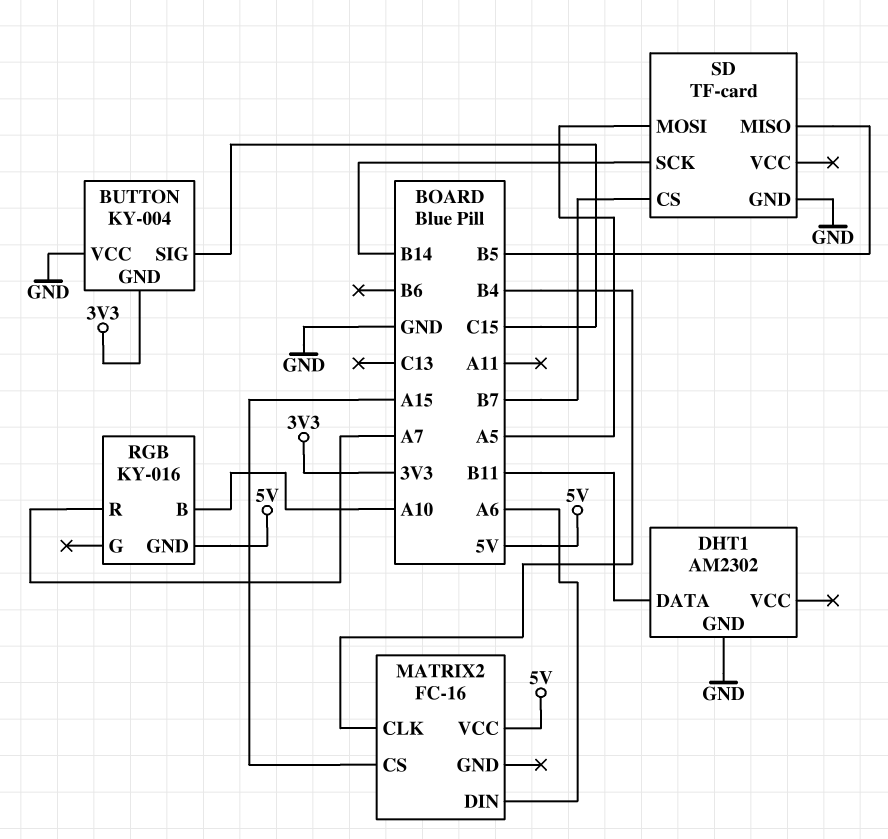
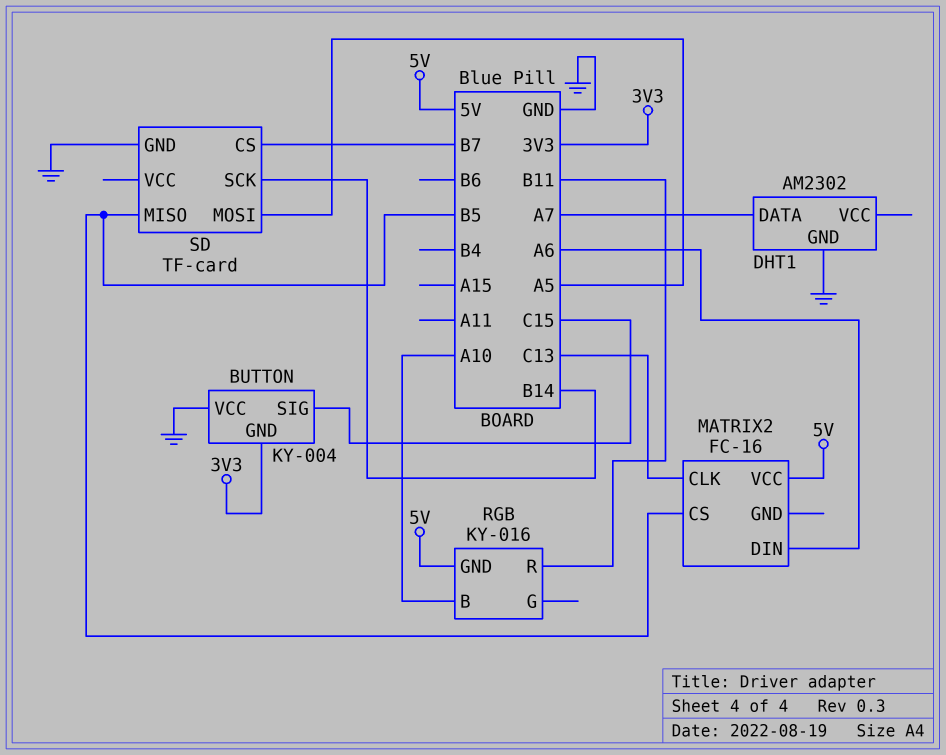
DHT1 pin DATA: B11 -> A7
MATRIX2 pin CLK: B4 -> C13
MATRIX2 pin CS: A15 -> B5
RGB pin R: A7 -> B11

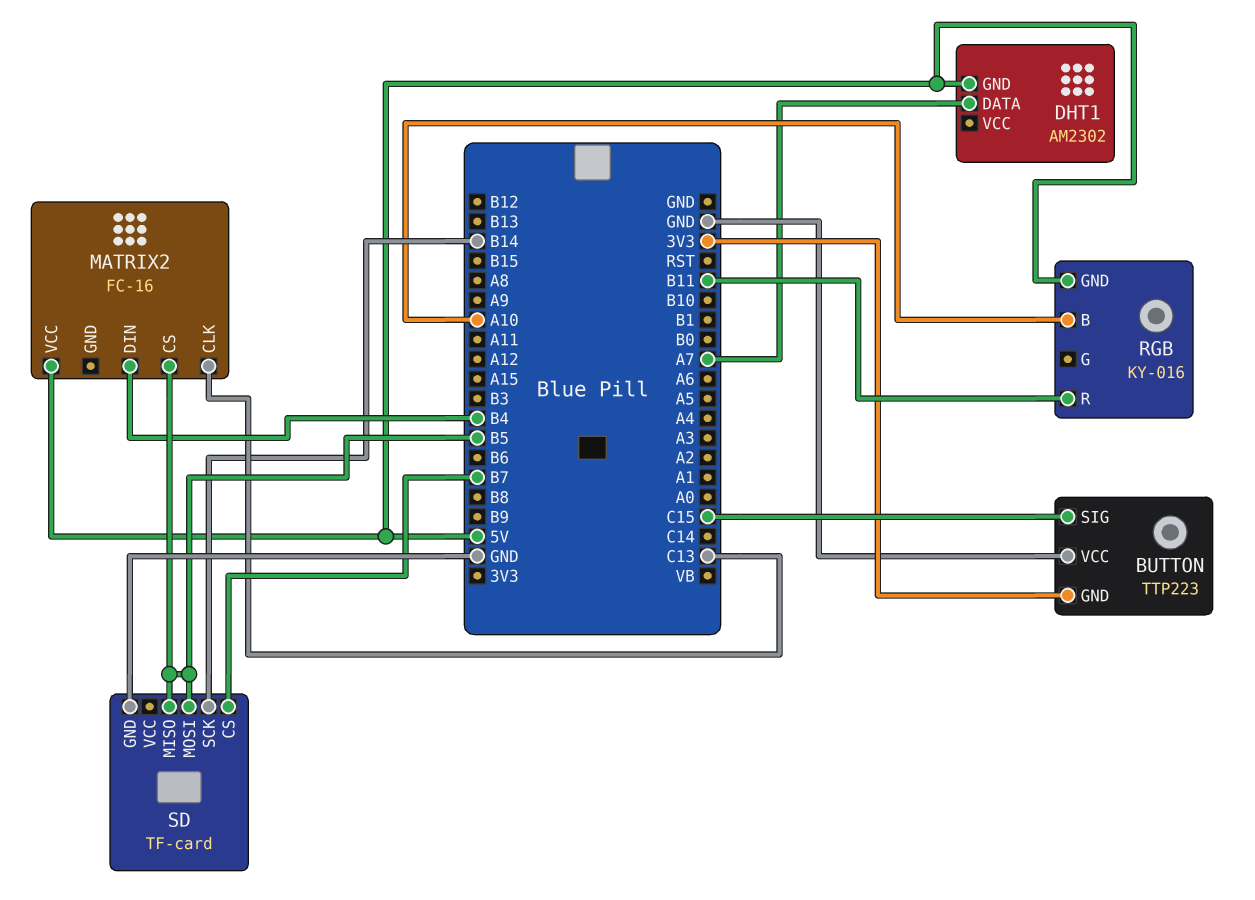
BUTTON: KY-004 -> TTP223
DHT1 pin GND: GND -> 5V
MATRIX2 pin DIN: A6 -> B4
SD pin MOSI: A5 -> B5

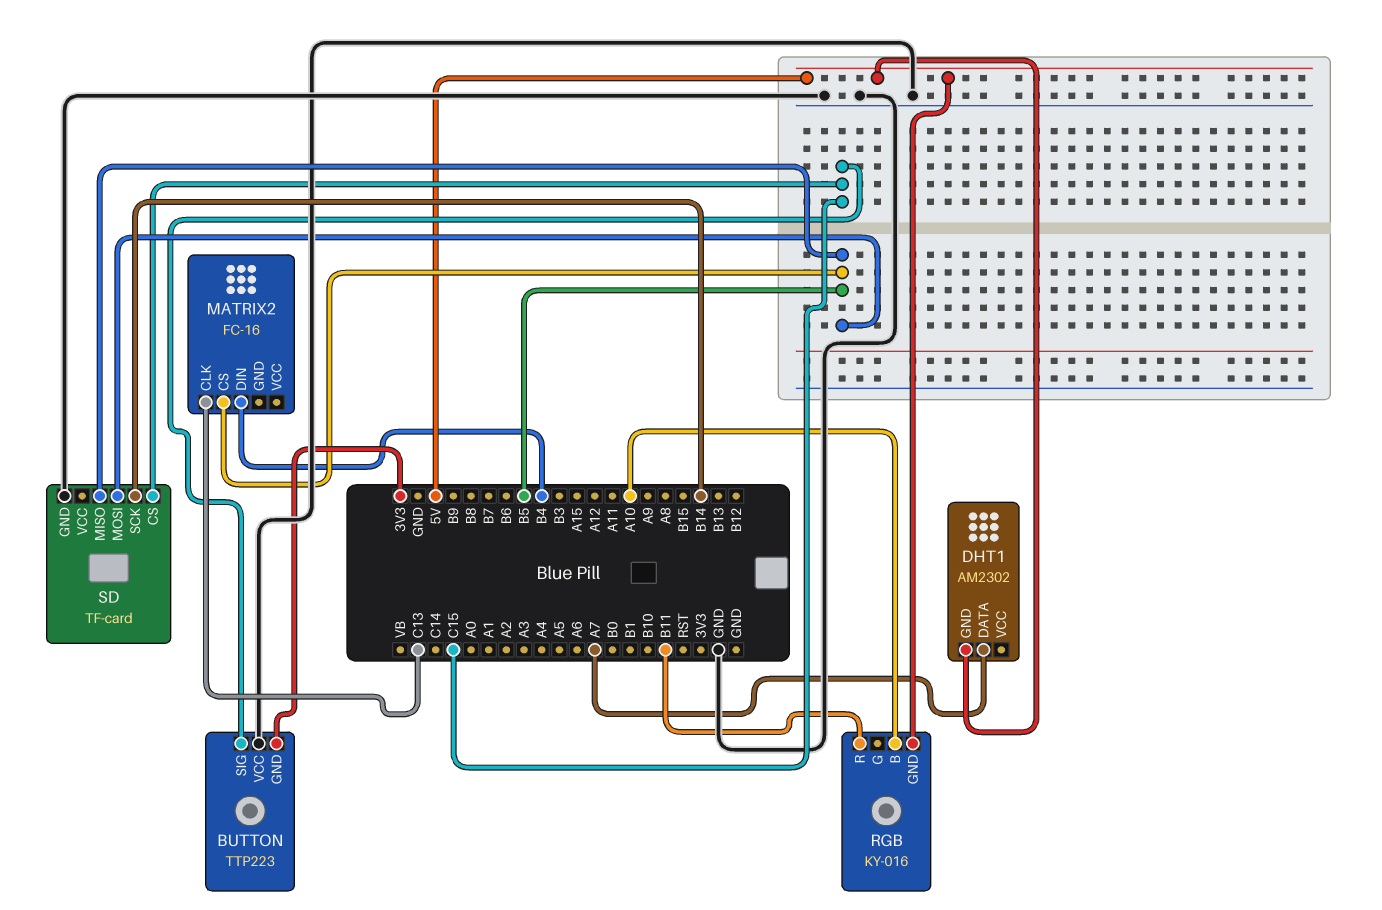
MATRIX2 pin VCC: 5V -> none
SD pin CS: B7 -> C15

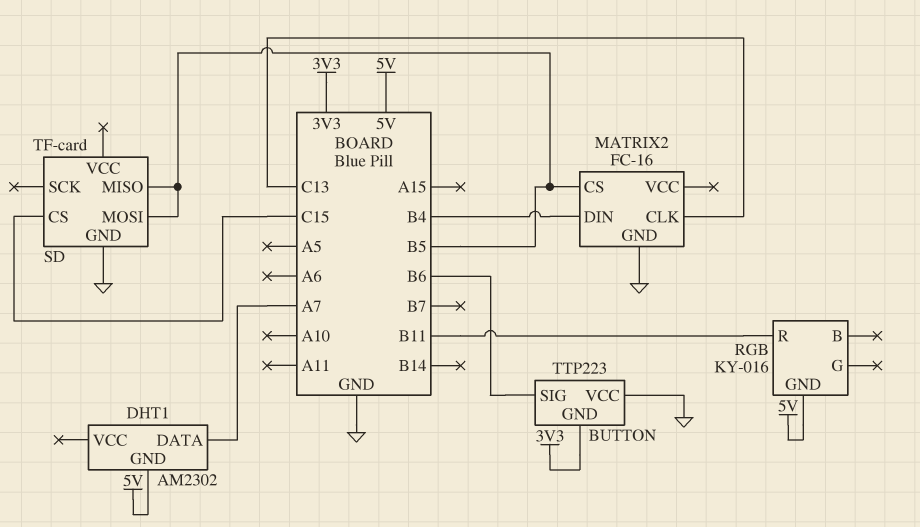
BUTTON pin SIG: C15 -> B6
MATRIX2 pin GND: none -> GND
RGB pin B: A10 -> none
SD pin SCK: B14 -> none

